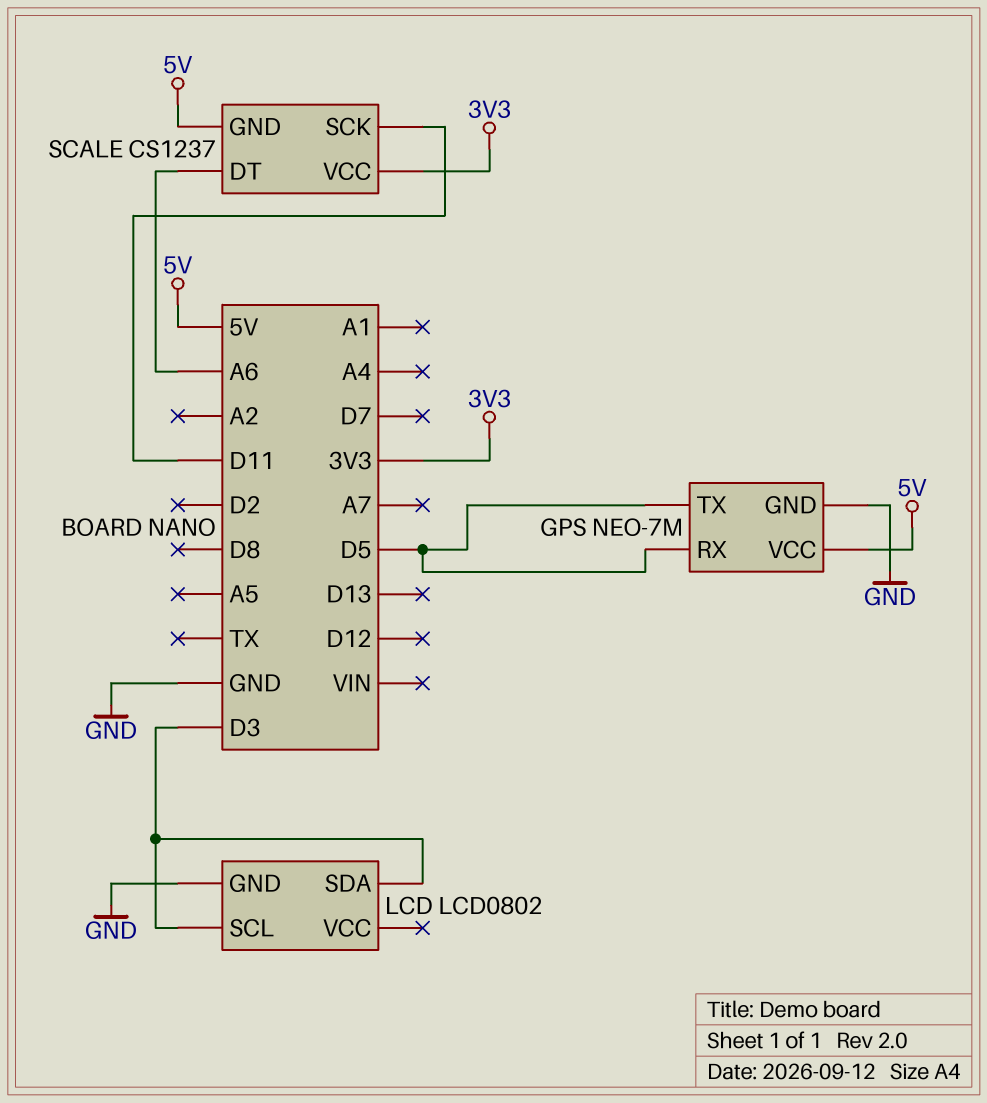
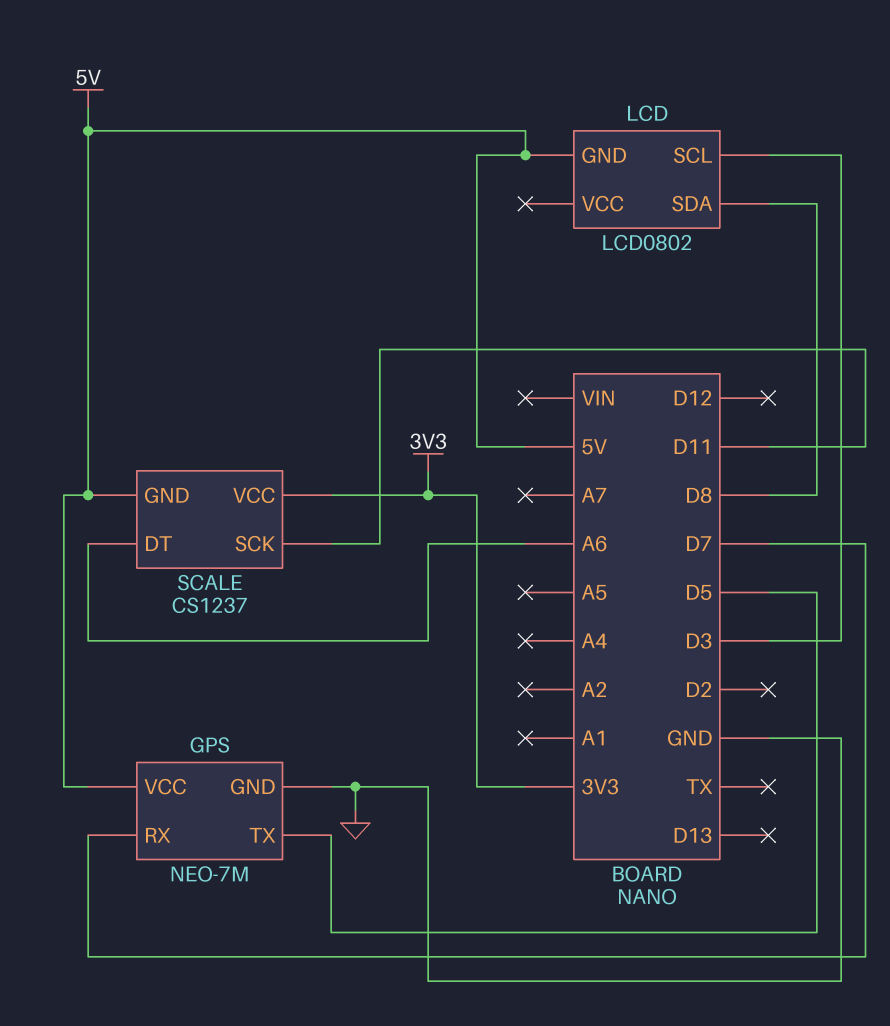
GPS pin RX: D5 -> D7
LCD pin GND: GND -> 5V
LCD pin SDA: D3 -> D8

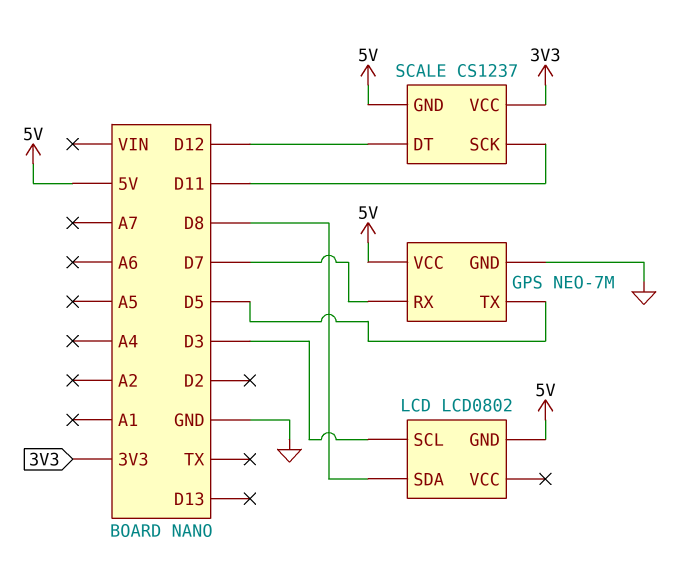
SCALE pin DT: A6 -> D12

